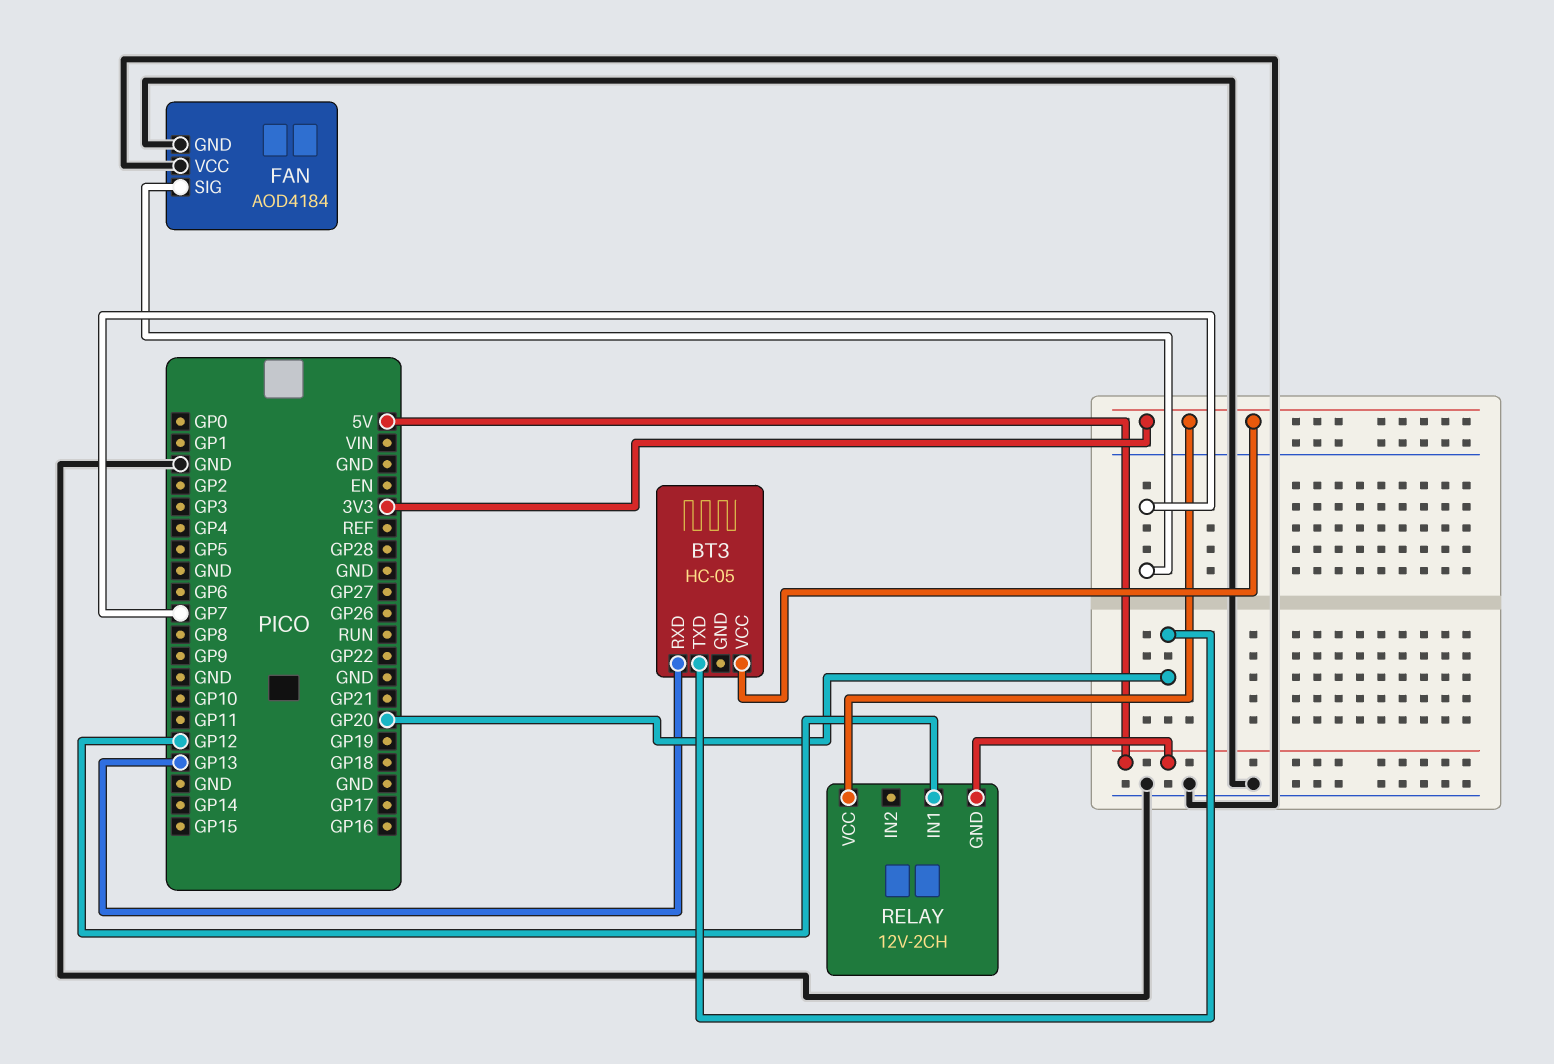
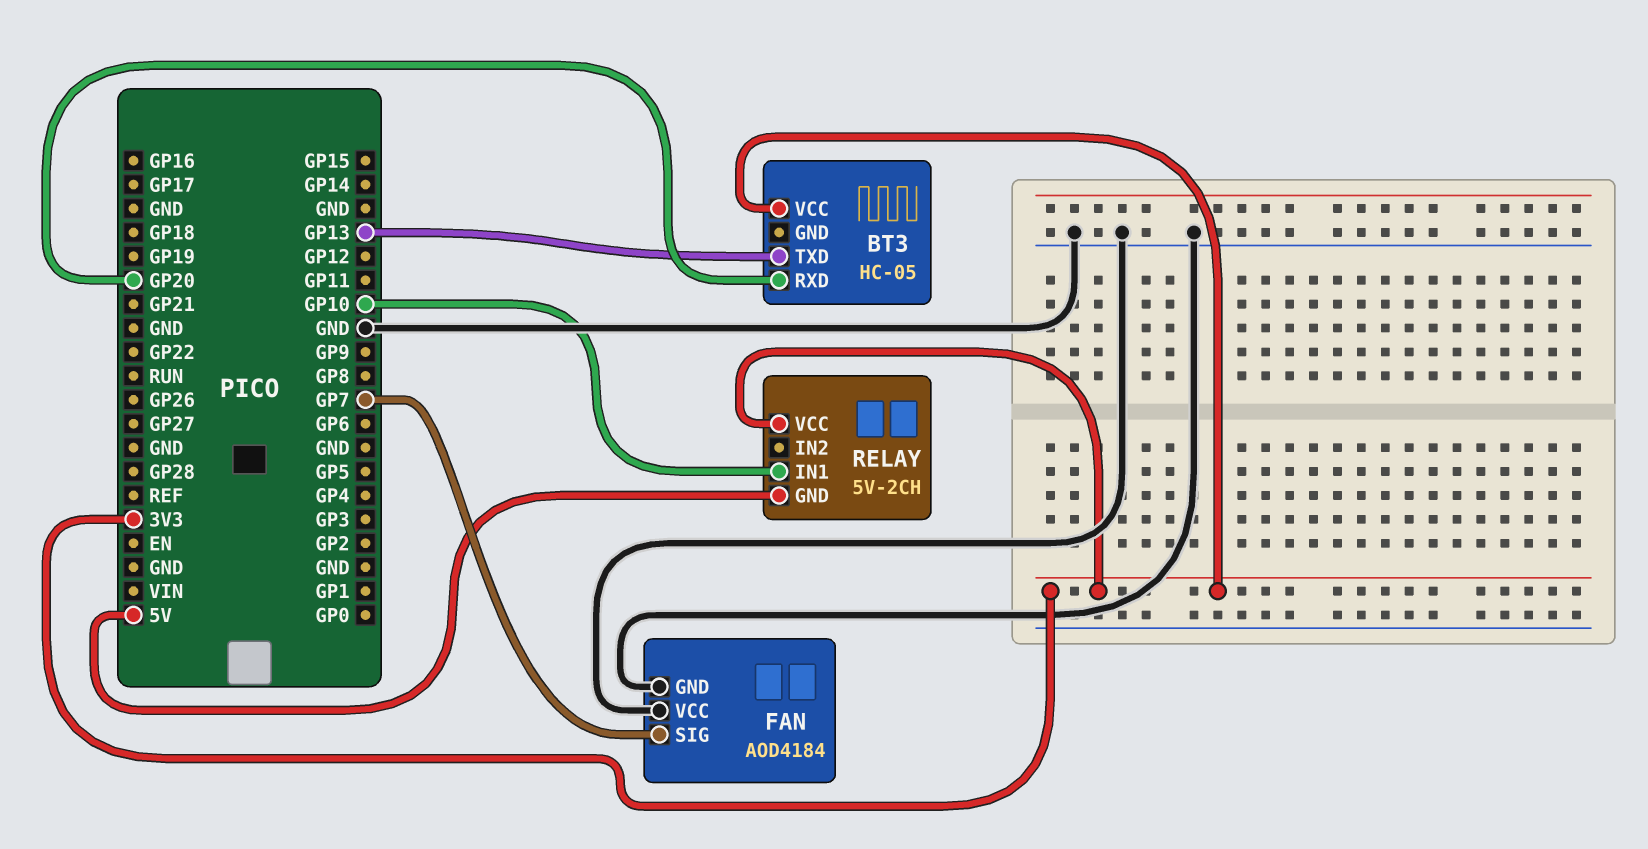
BT3 pin RXD: GP13 -> GP20
BT3 pin TXD: GP20 -> GP13
RELAY: 12V-2CH -> 5V-2CH
RELAY pin IN1: GP12 -> GP10

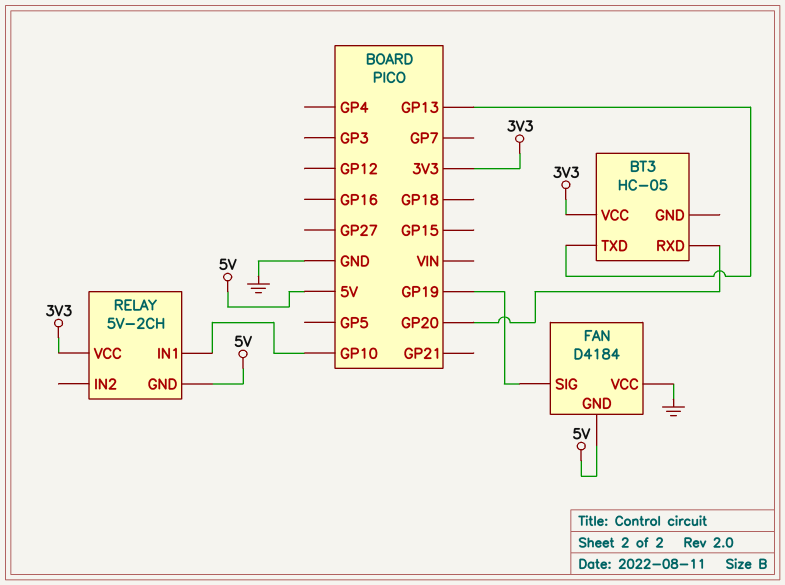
FAN: AOD4184 -> D4184
FAN pin GND: GND -> 5V
FAN pin SIG: GP7 -> GP19

